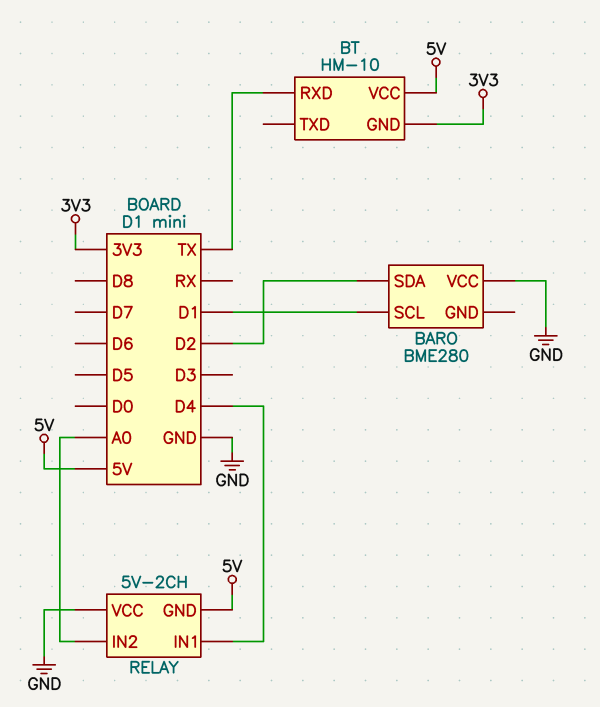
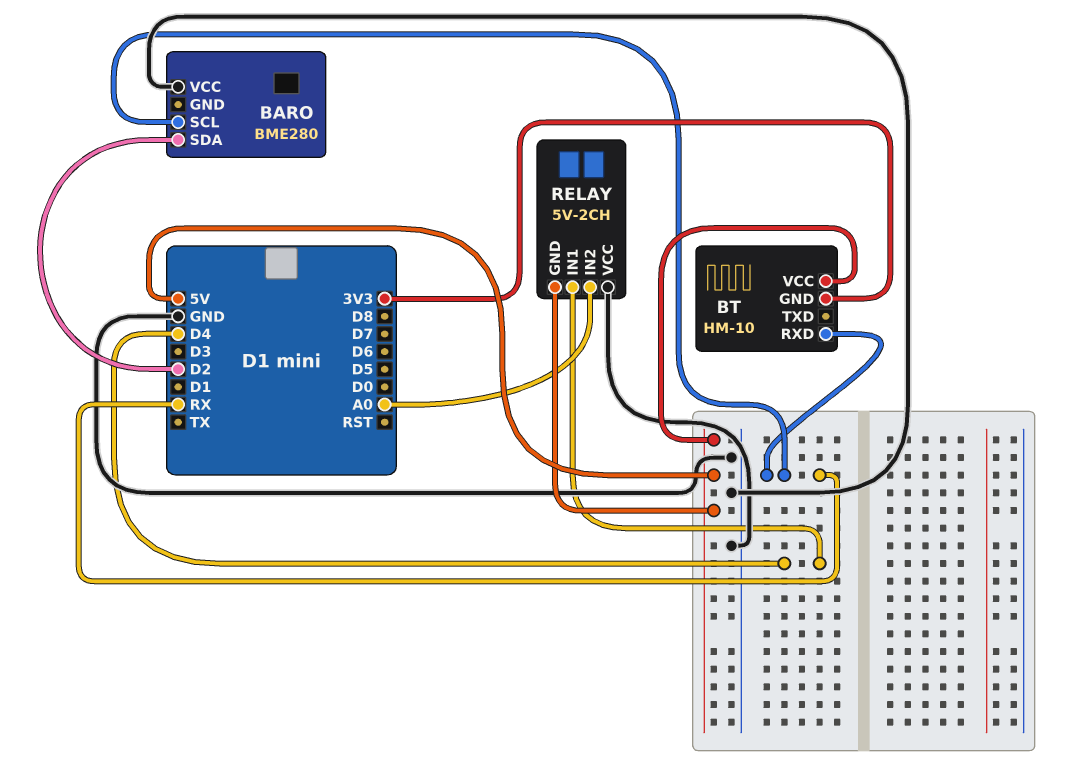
BARO pin SCL: D1 -> RX
BT pin RXD: TX -> RX

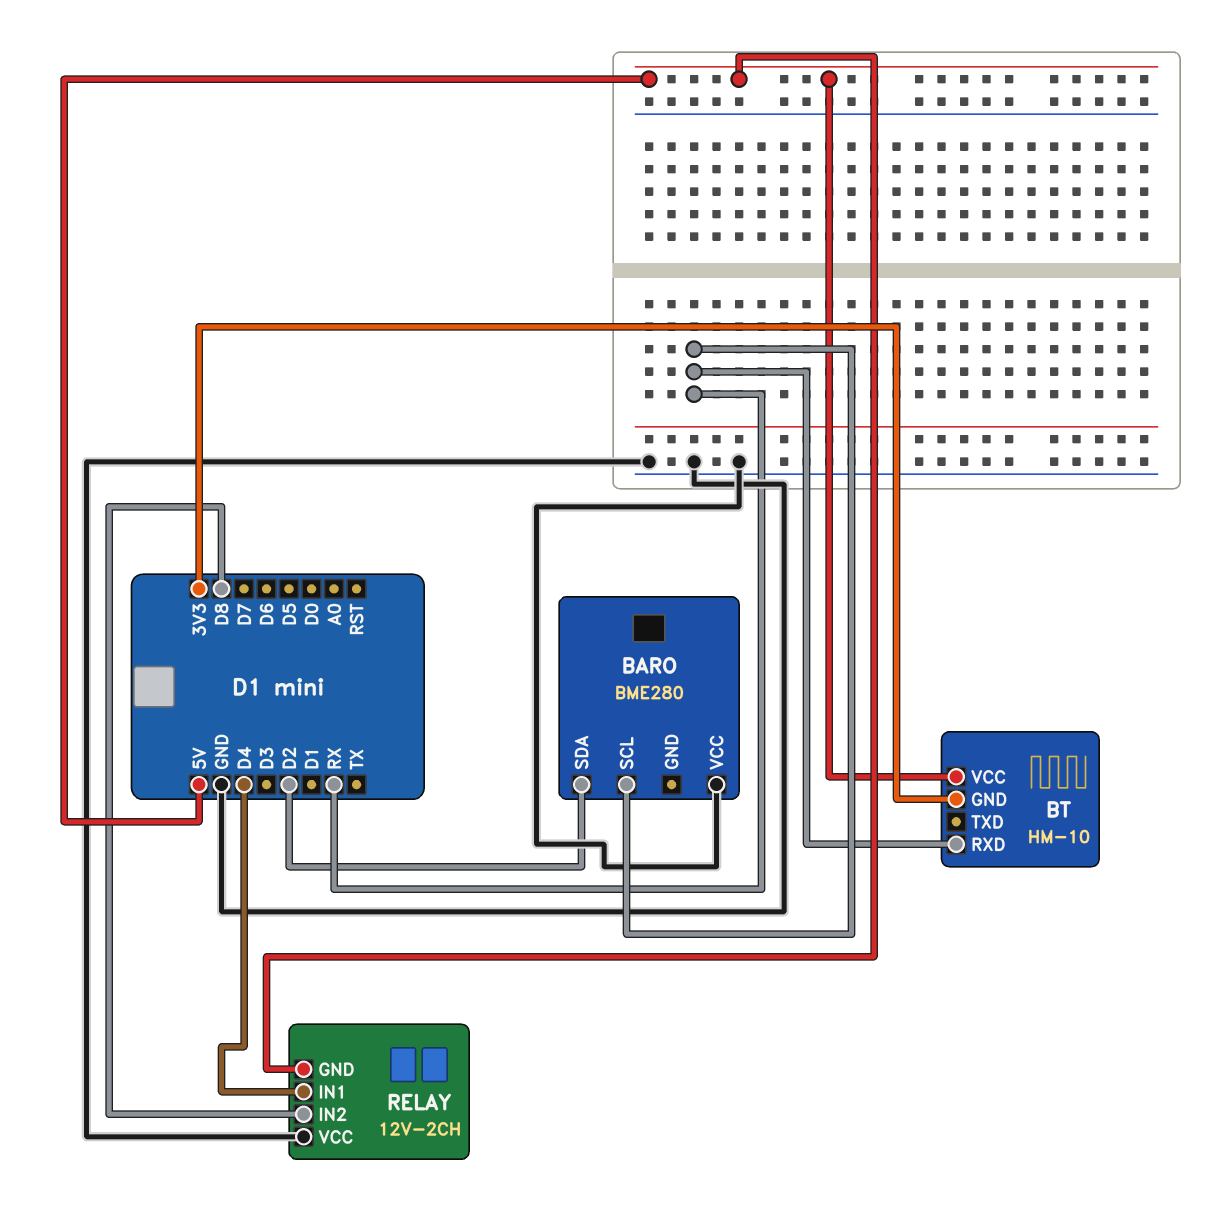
RELAY: 5V-2CH -> 12V-2CH
RELAY pin IN2: A0 -> D8

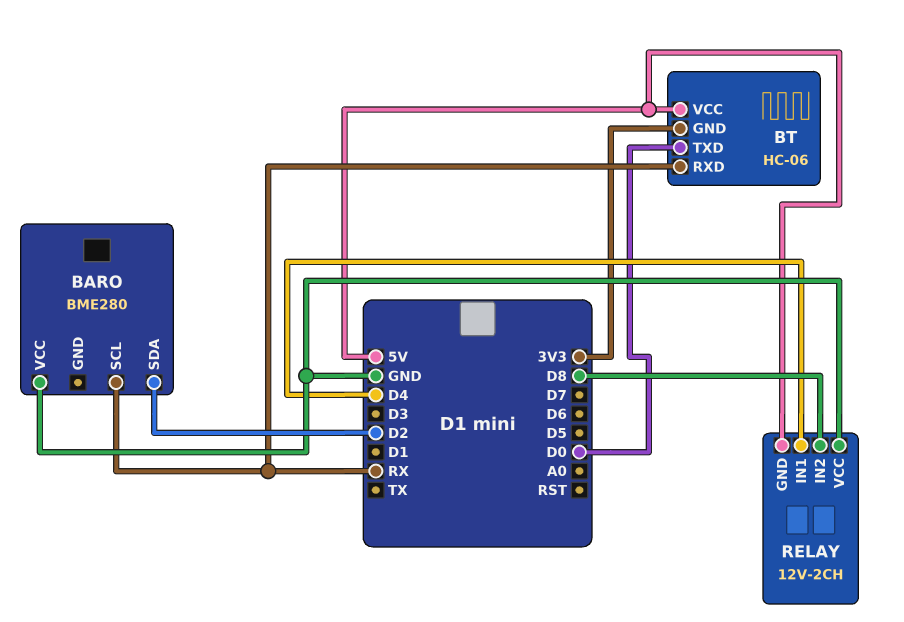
BT: HM-10 -> HC-06
BT pin TXD: none -> D0

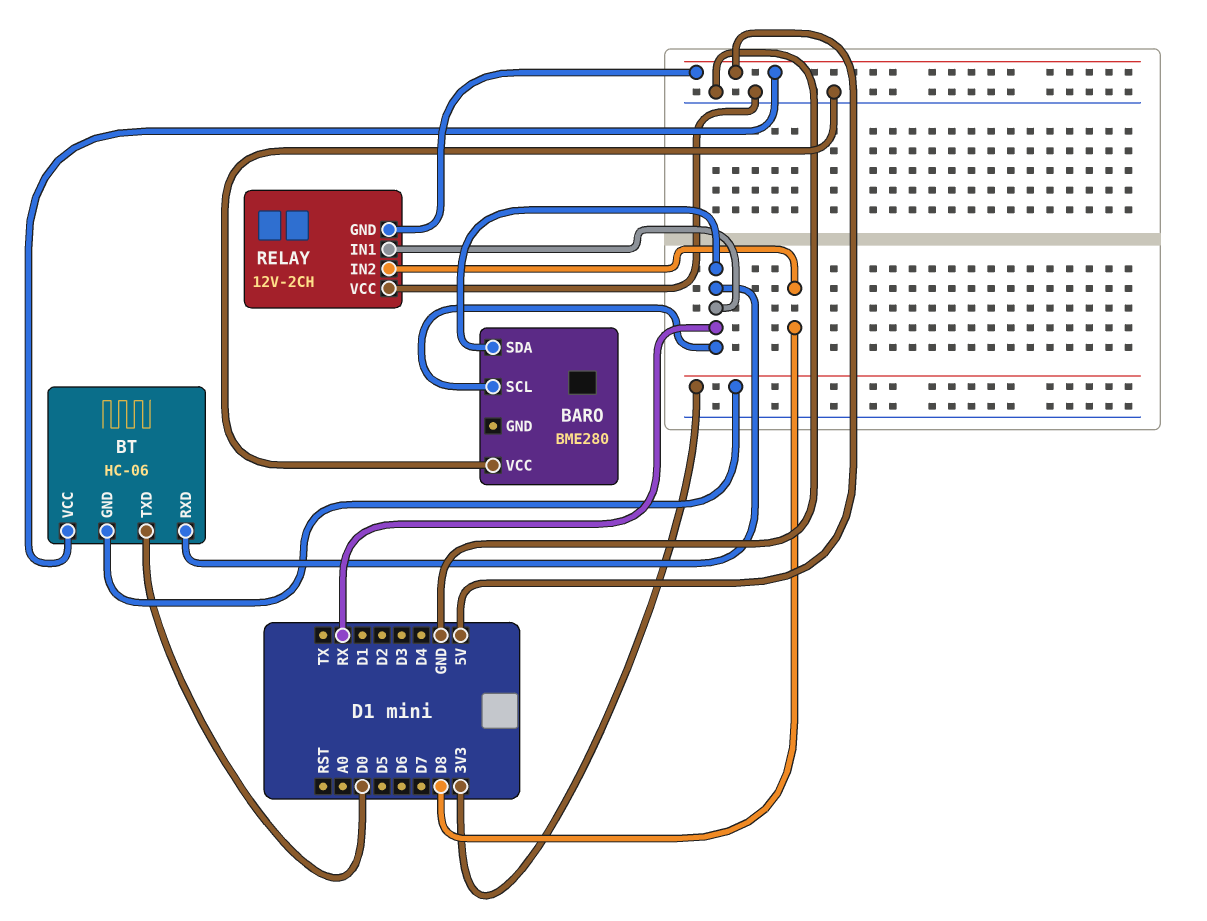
BARO pin SDA: D2 -> RX
RELAY pin IN1: D4 -> RX

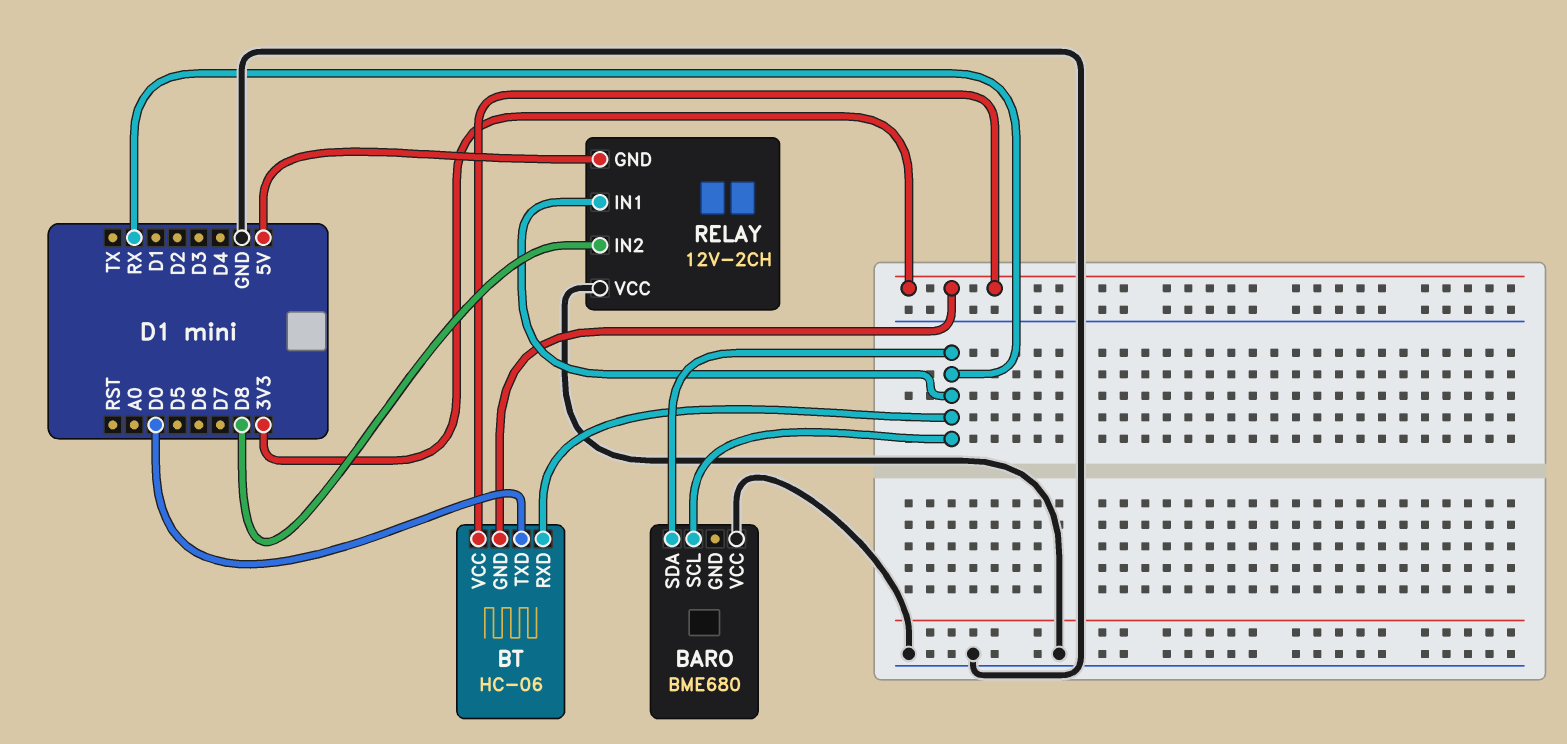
BARO: BME280 -> BME680
BT pin VCC: 5V -> 3V3

